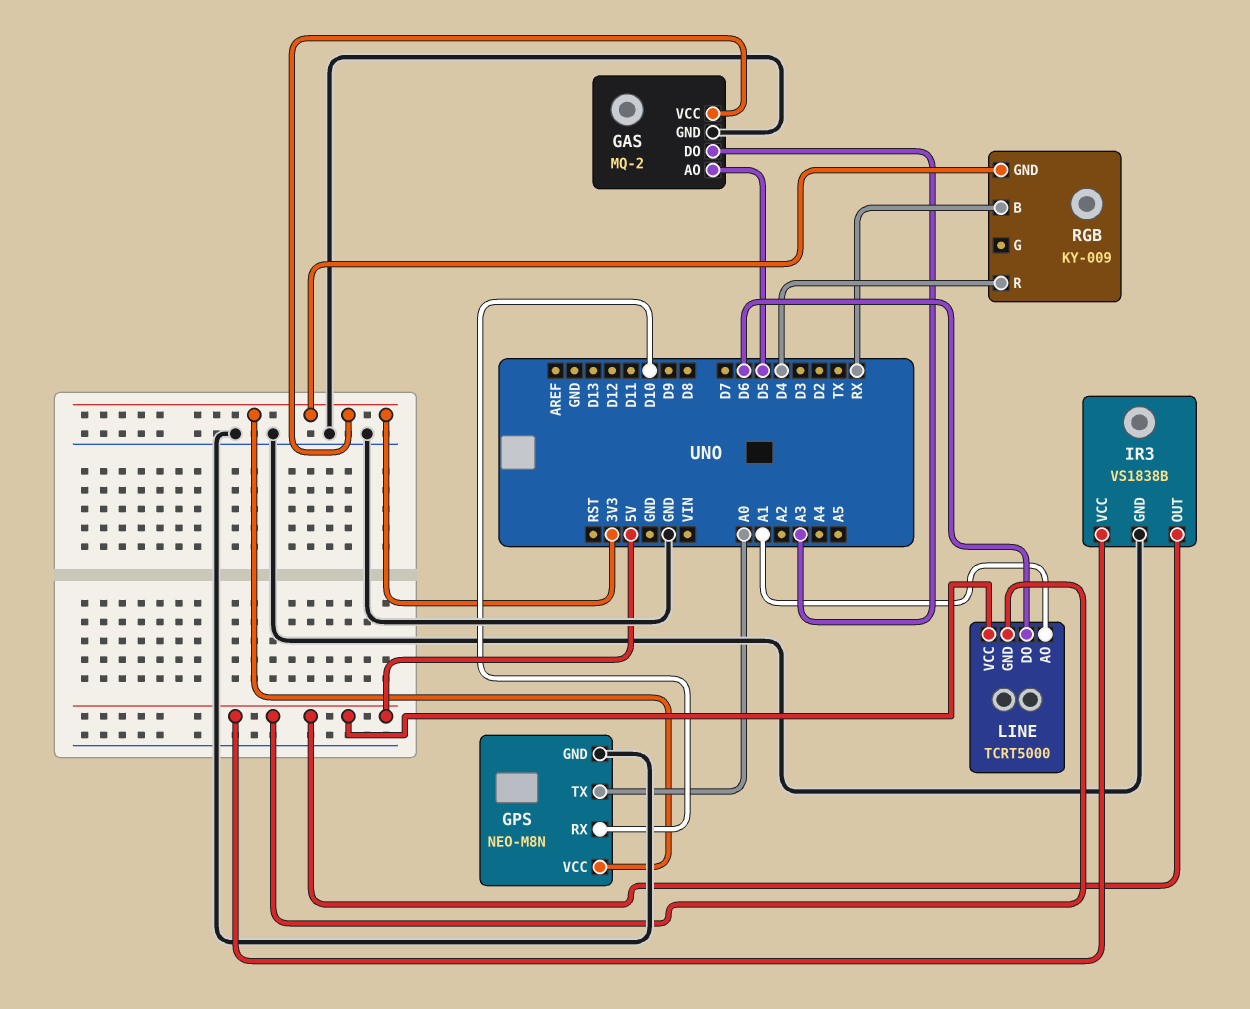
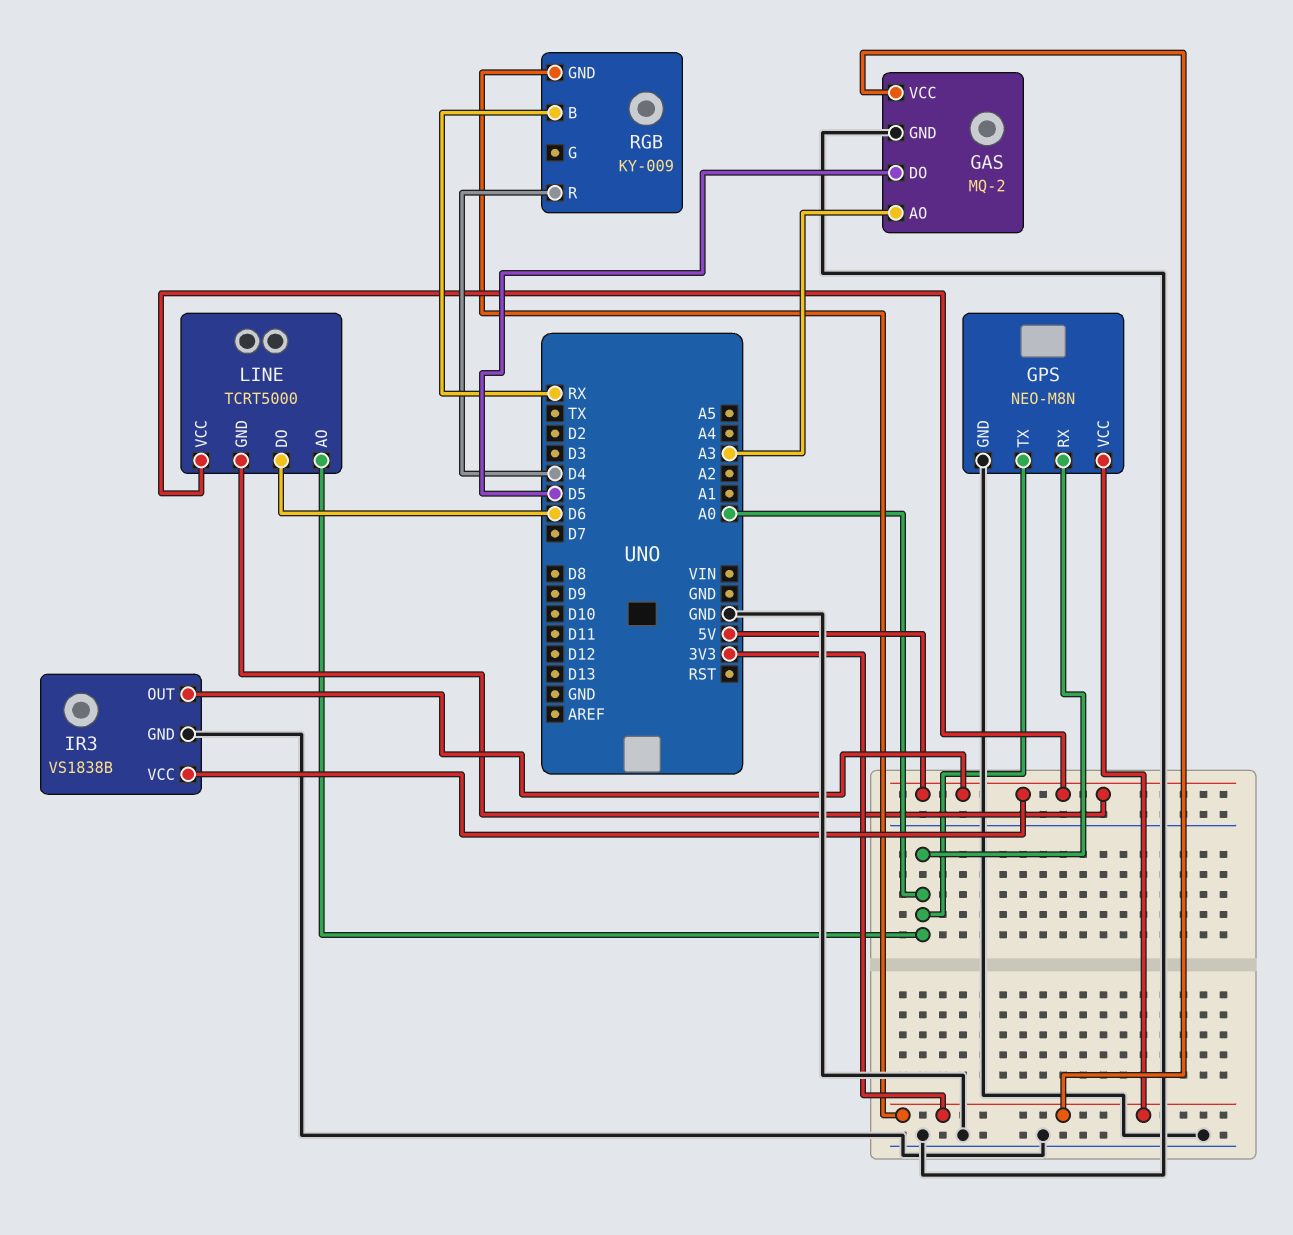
GAS pin AO: D5 -> A3
GAS pin DO: A3 -> D5
GPS pin RX: D10 -> A0
LINE pin AO: A1 -> A0

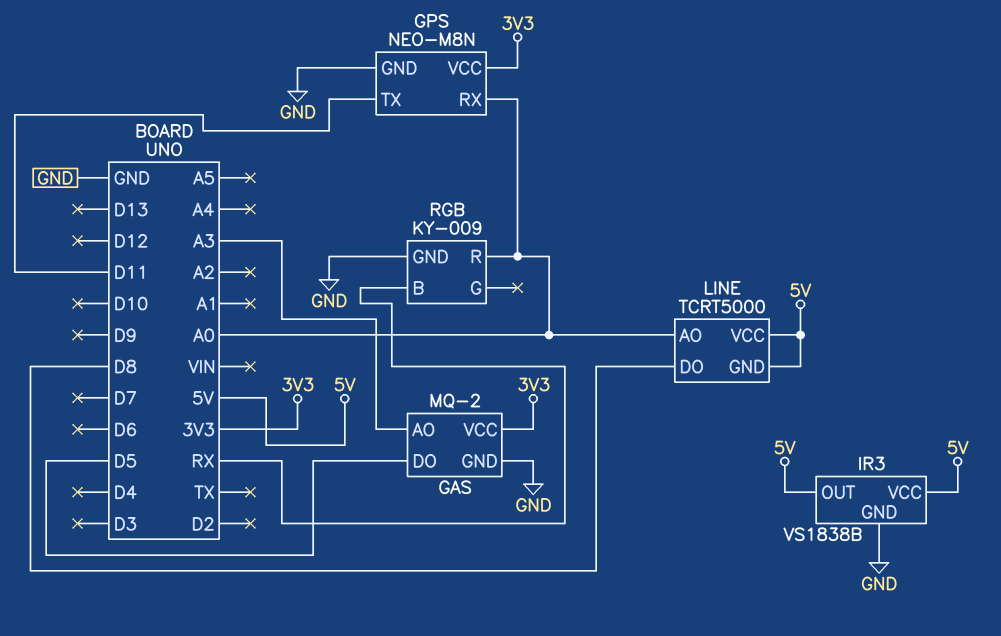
GPS pin TX: A0 -> D11
LINE pin DO: D6 -> D8
RGB pin GND: 3V3 -> GND
RGB pin R: D4 -> A0

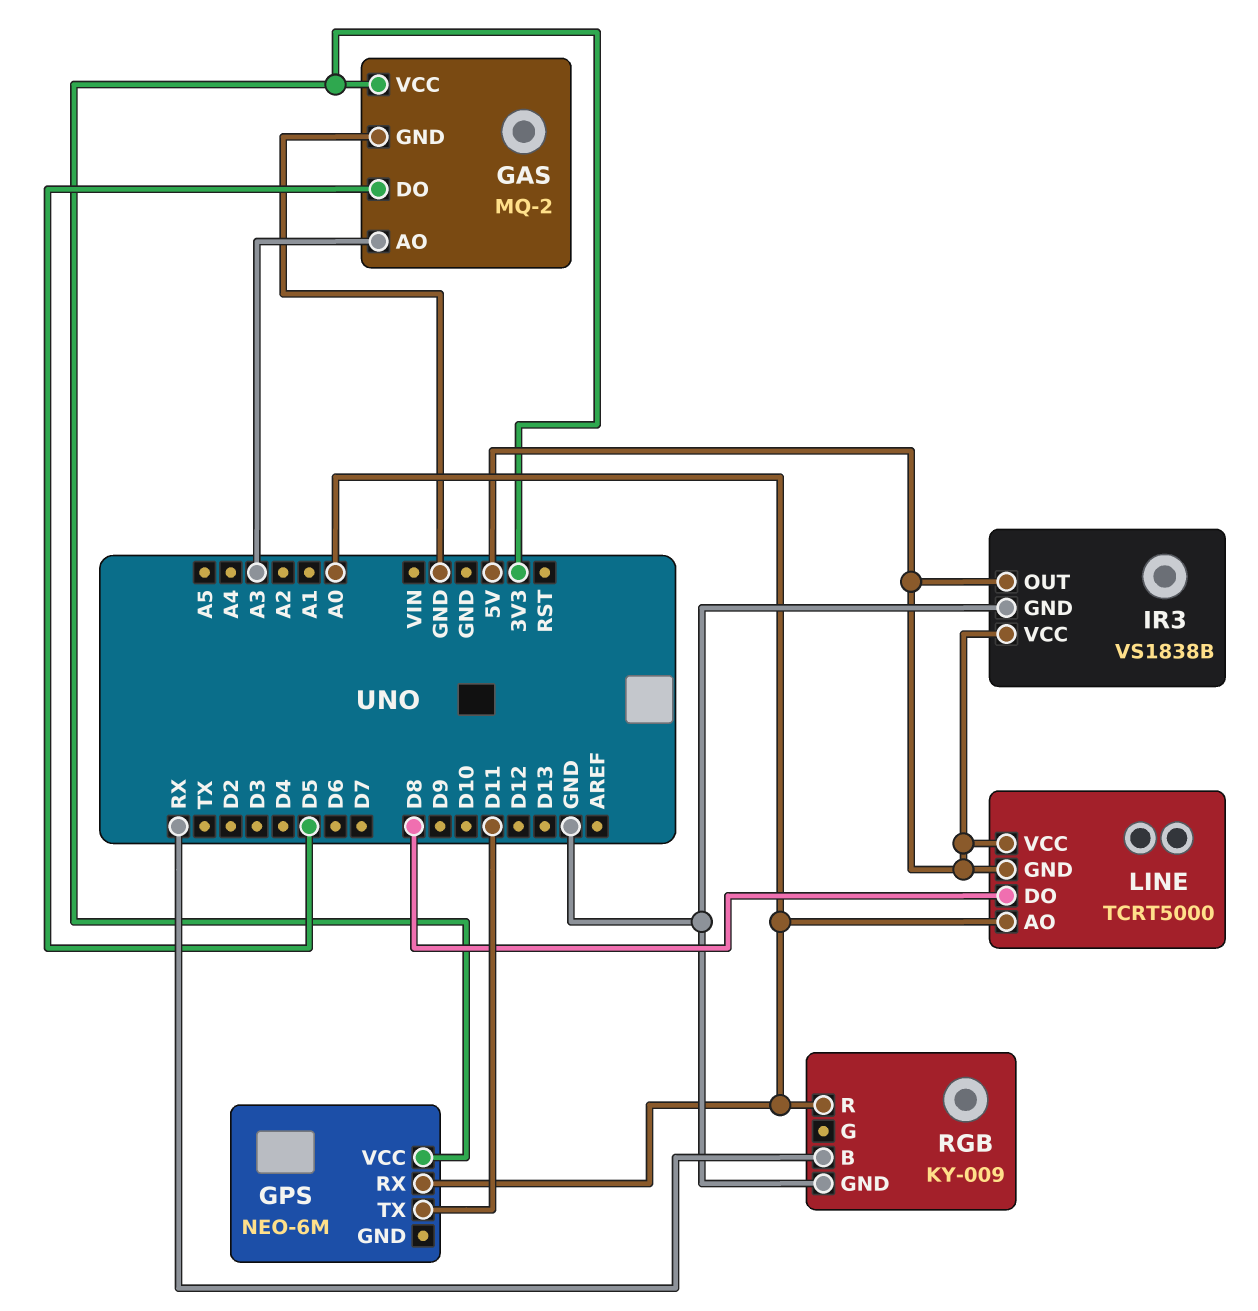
GPS: NEO-M8N -> NEO-6M
GPS pin GND: GND -> none

